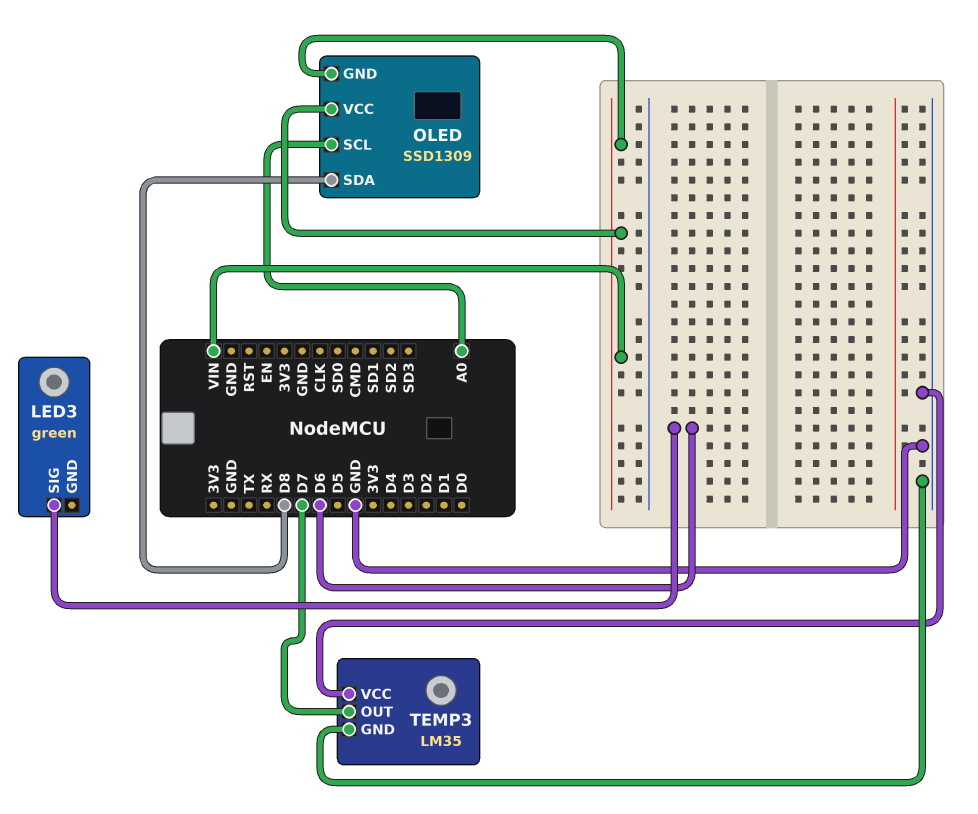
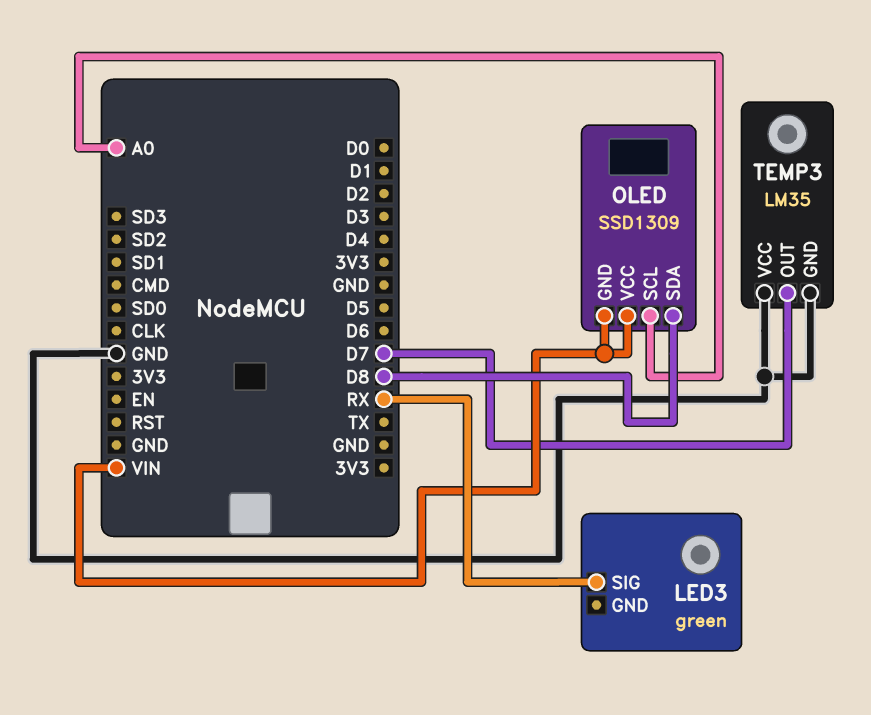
LED3 pin SIG: D6 -> RX

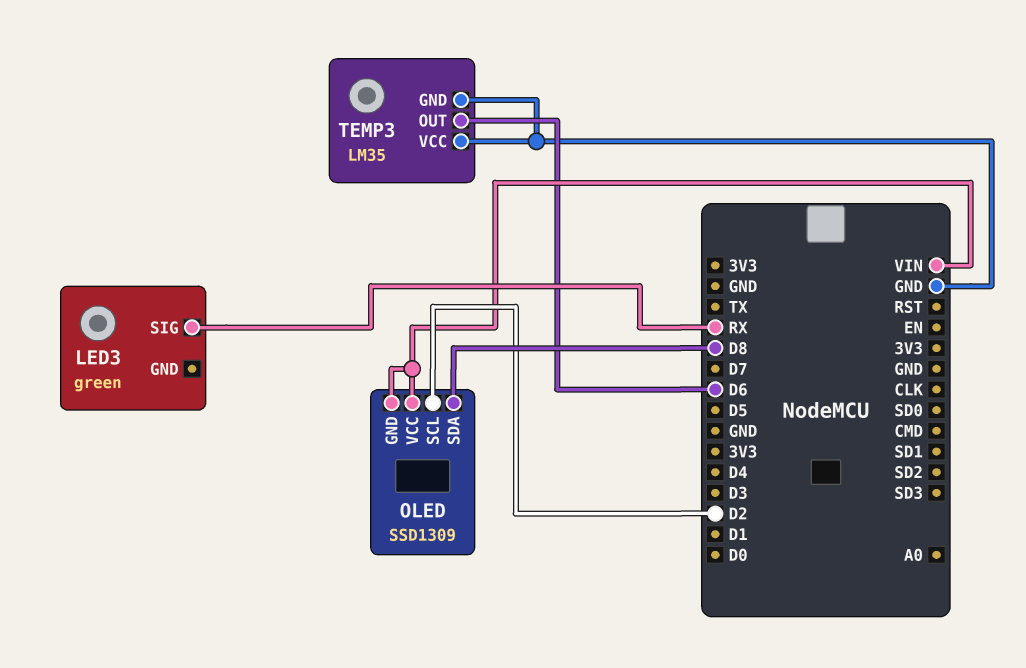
OLED pin SCL: A0 -> D2
TEMP3 pin OUT: D7 -> D6

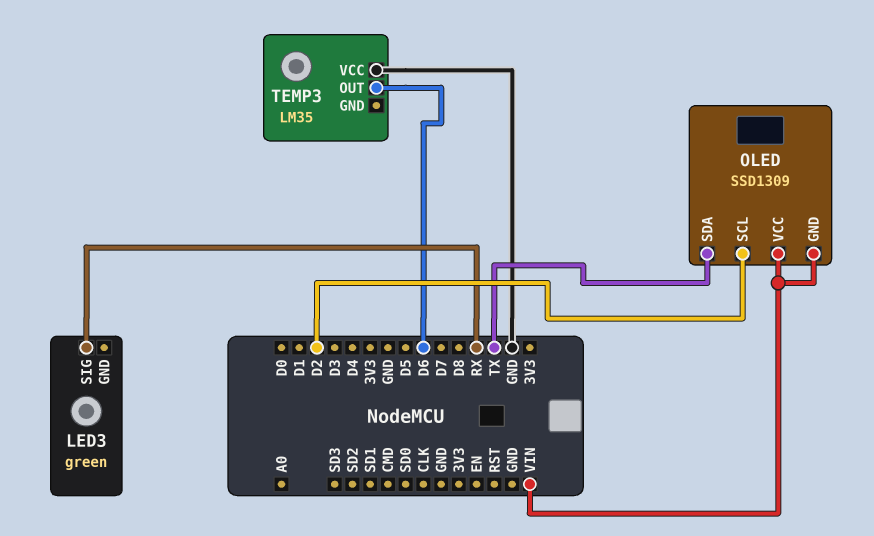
OLED pin SDA: D8 -> TX
TEMP3 pin GND: GND -> none

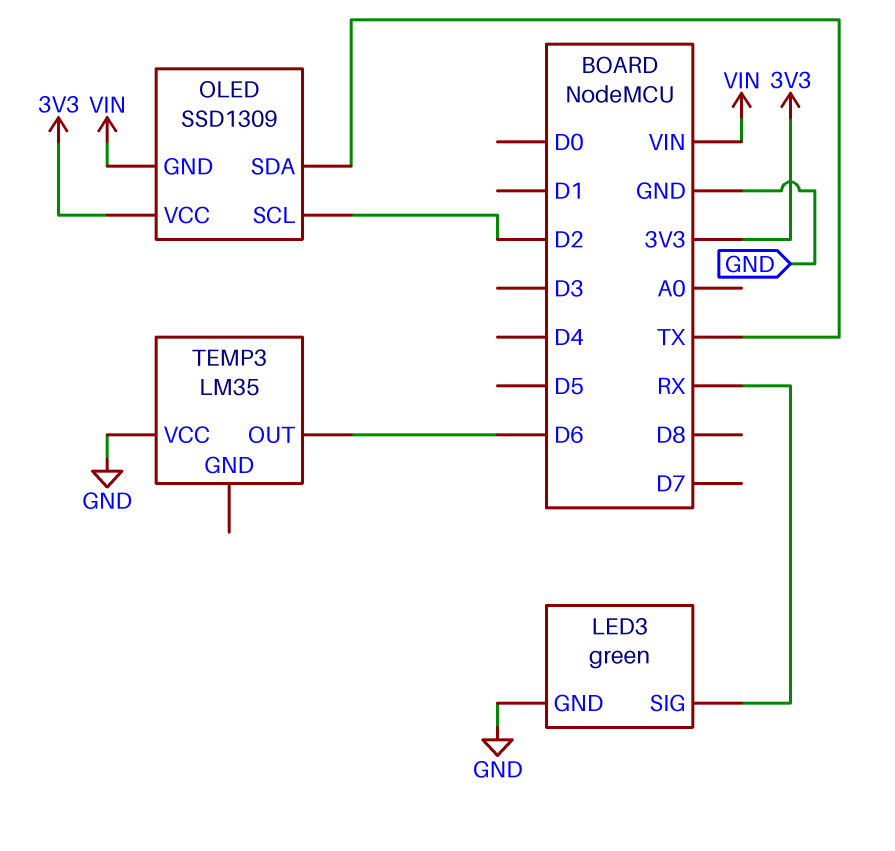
LED3 pin GND: none -> GND
OLED pin VCC: VIN -> 3V3

